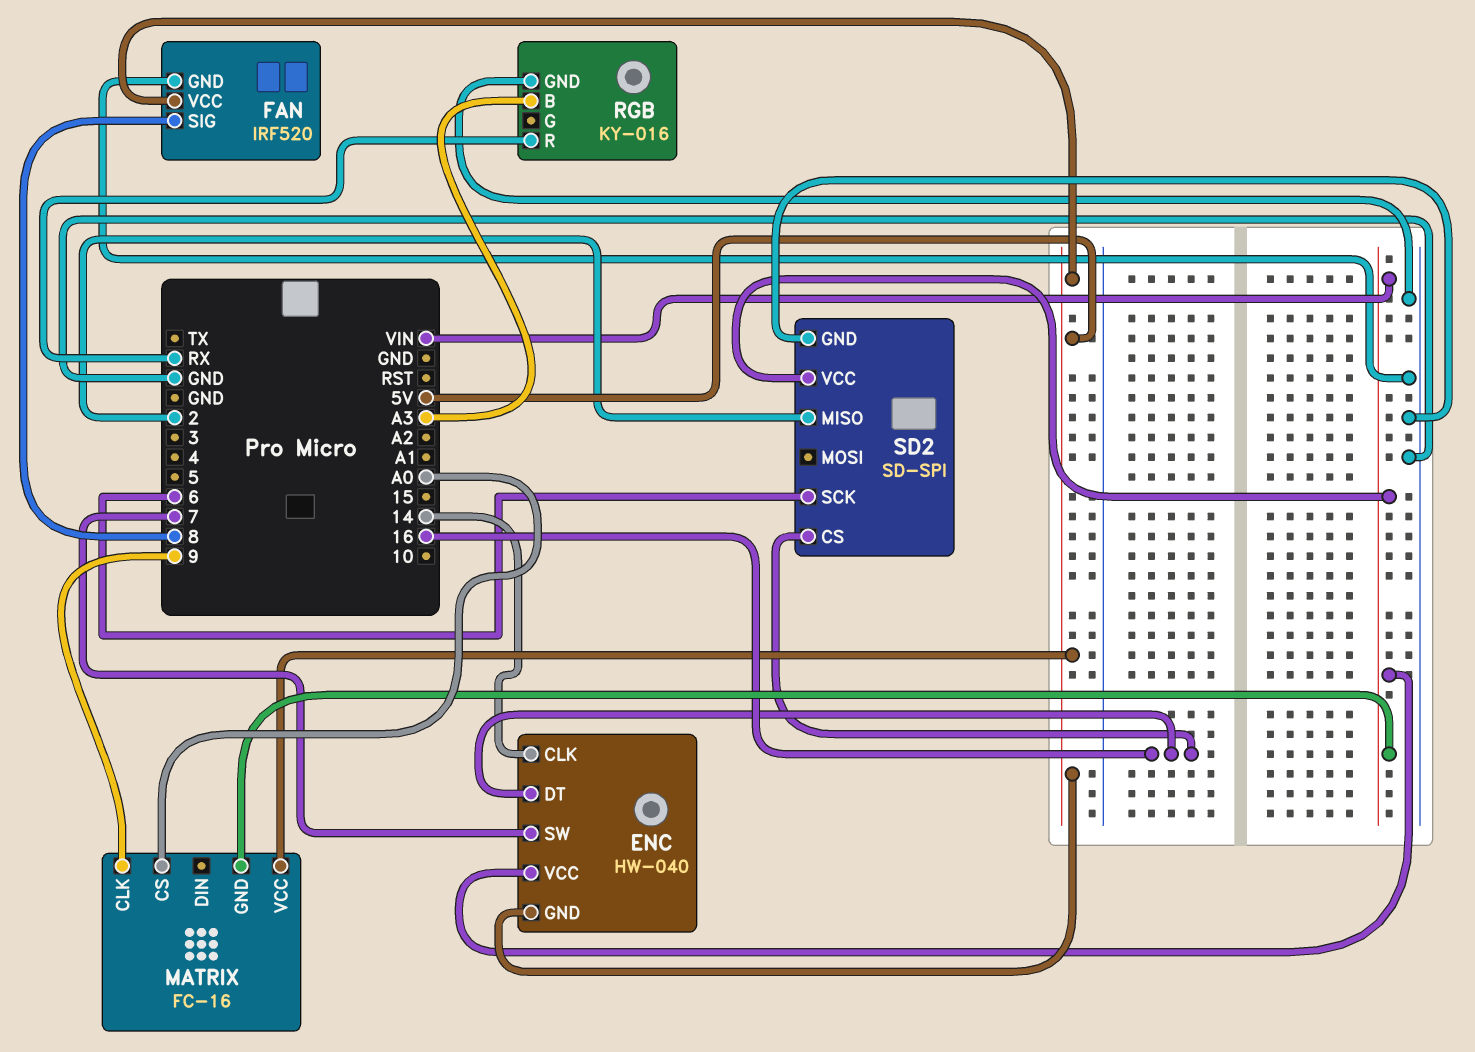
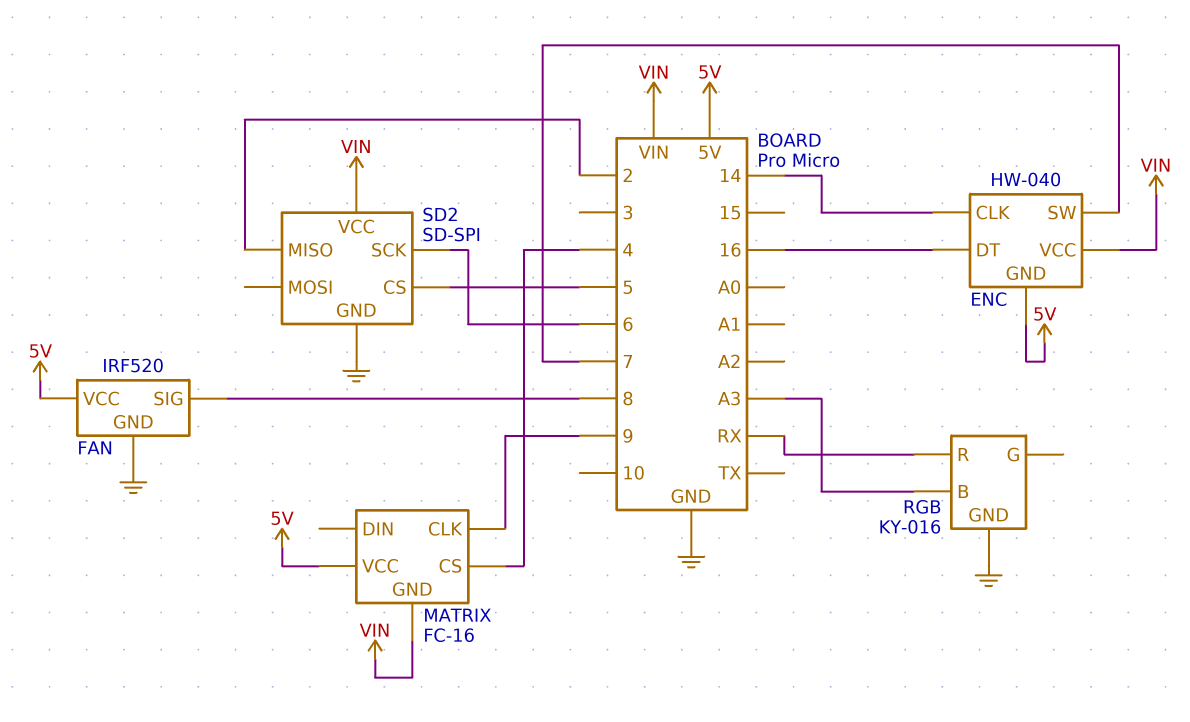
MATRIX pin CS: A0 -> 4
SD2 pin CS: 16 -> 5

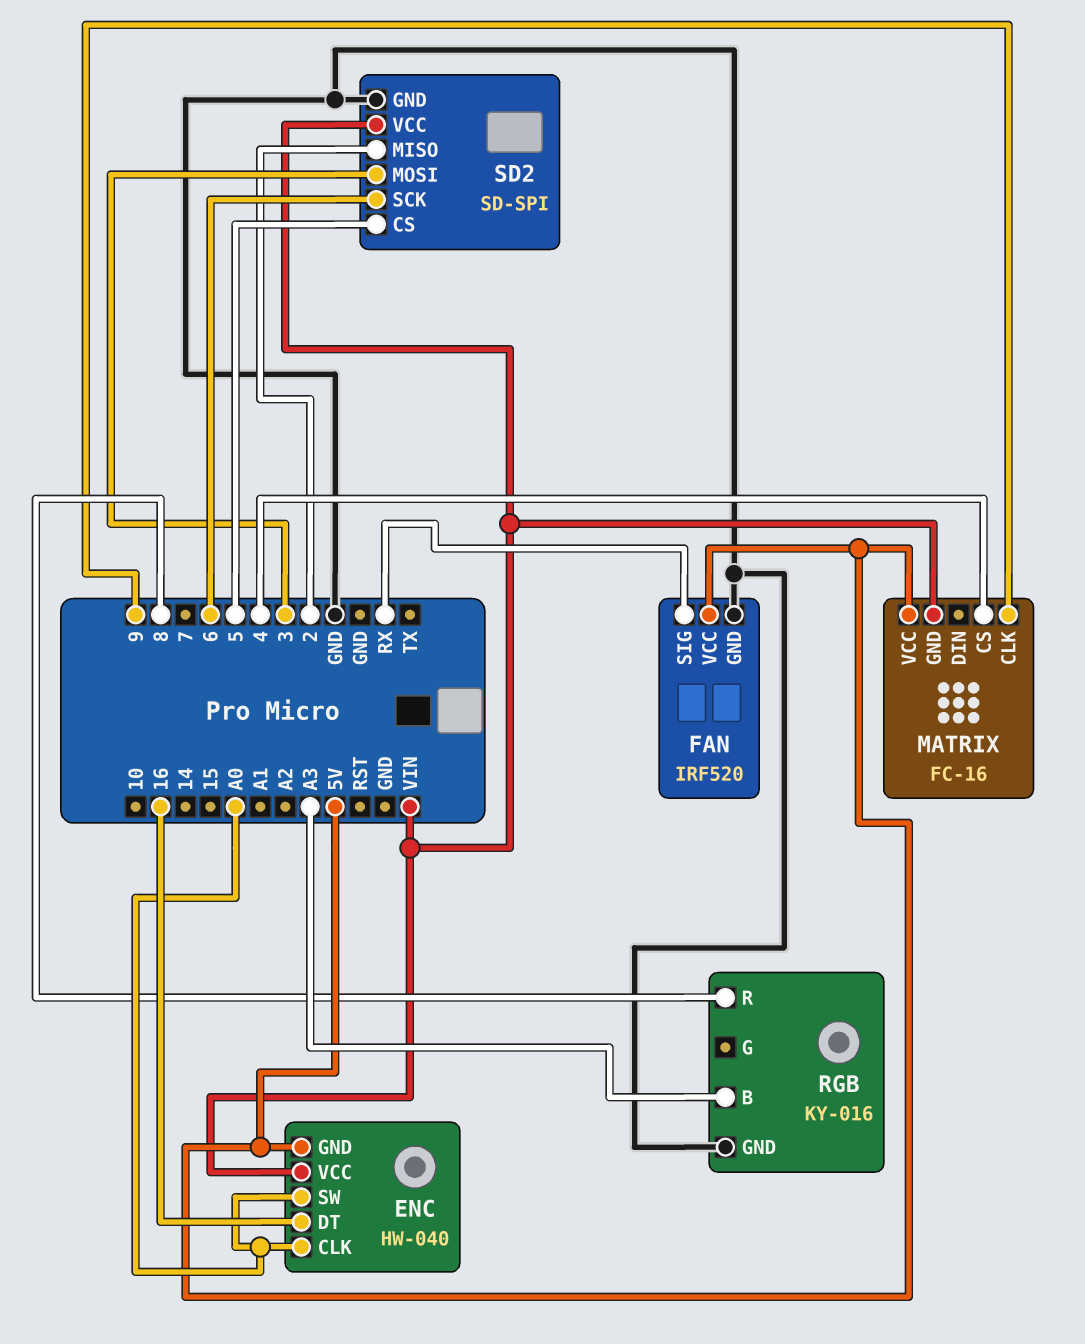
ENC pin CLK: 14 -> A0
ENC pin SW: 7 -> A0
FAN pin SIG: 8 -> RX
RGB pin R: RX -> 8
SD2 pin MOSI: none -> 3

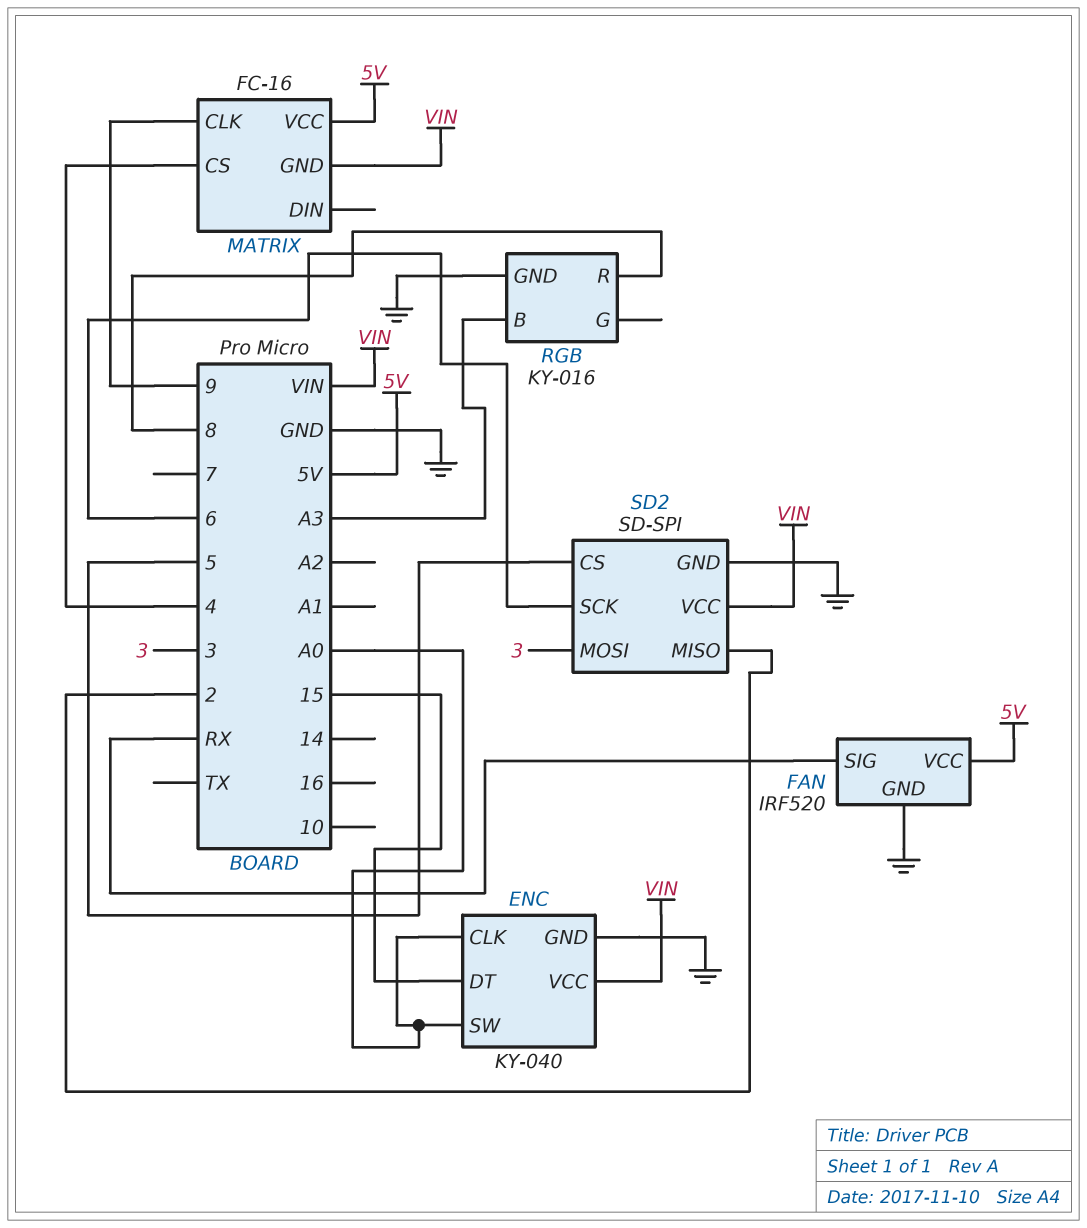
ENC: HW-040 -> KY-040
ENC pin DT: 16 -> 15
ENC pin GND: 5V -> GND

